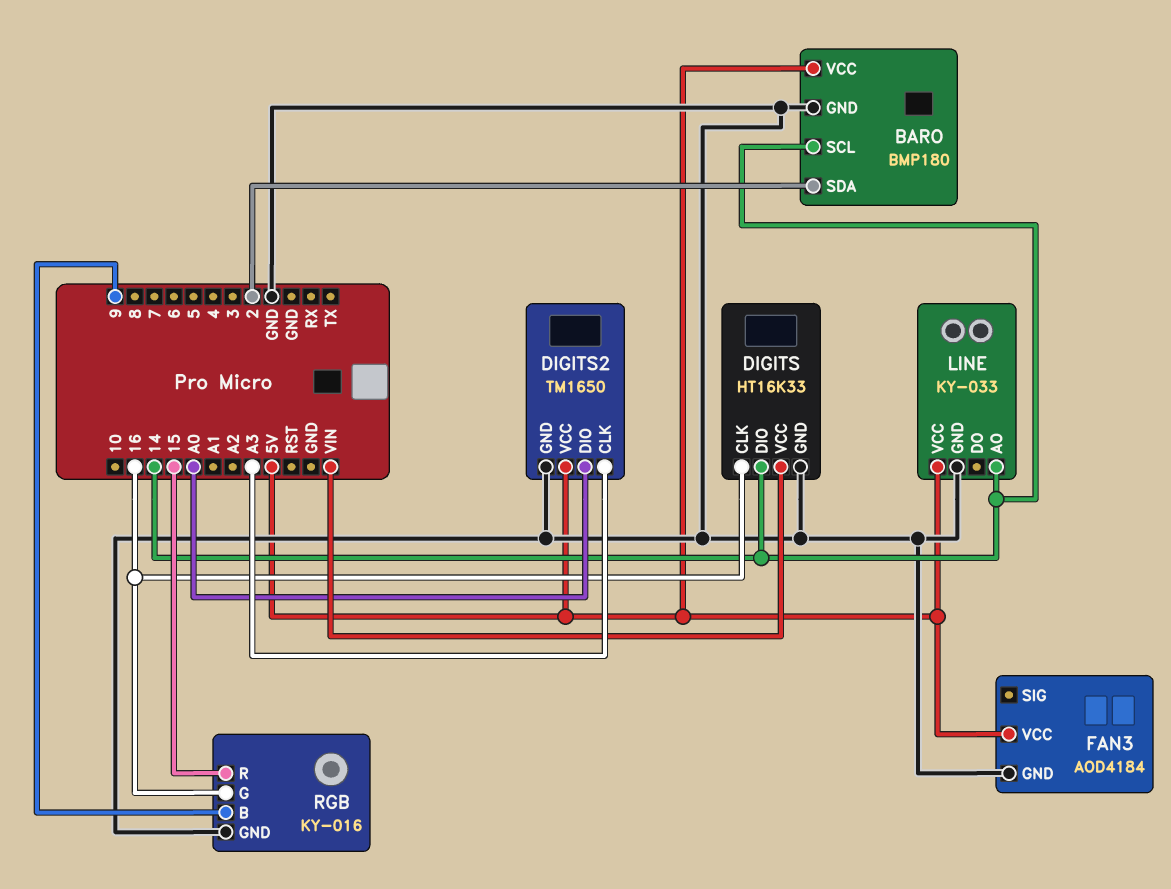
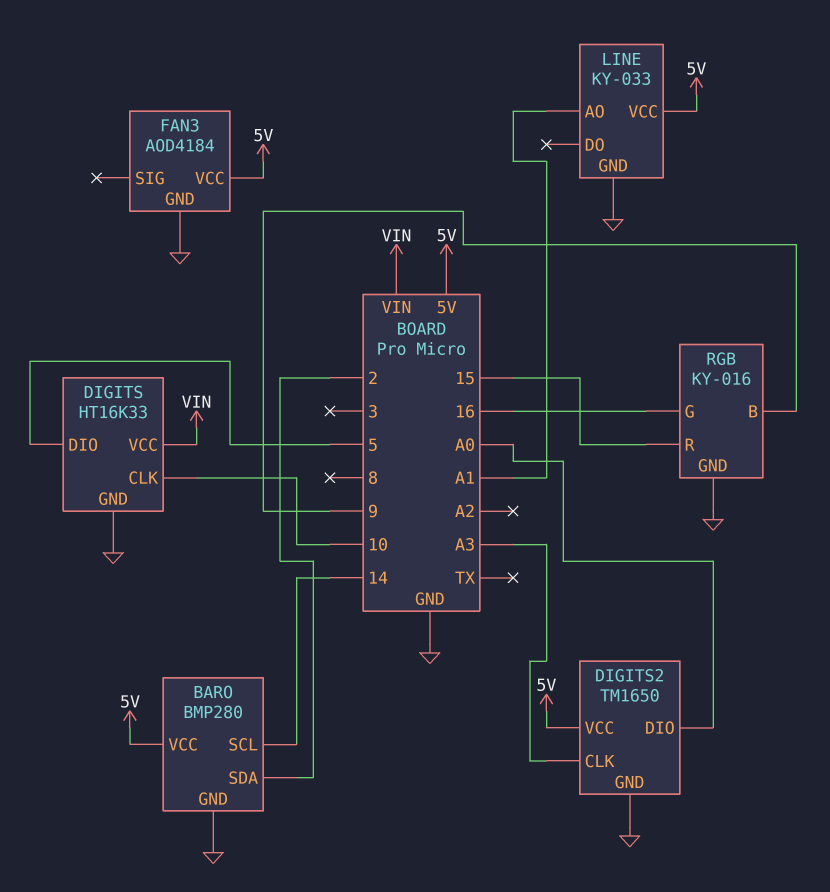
BARO: BMP180 -> BMP280
DIGITS pin CLK: 16 -> 10
DIGITS pin DIO: 14 -> 5
LINE pin AO: 14 -> A1

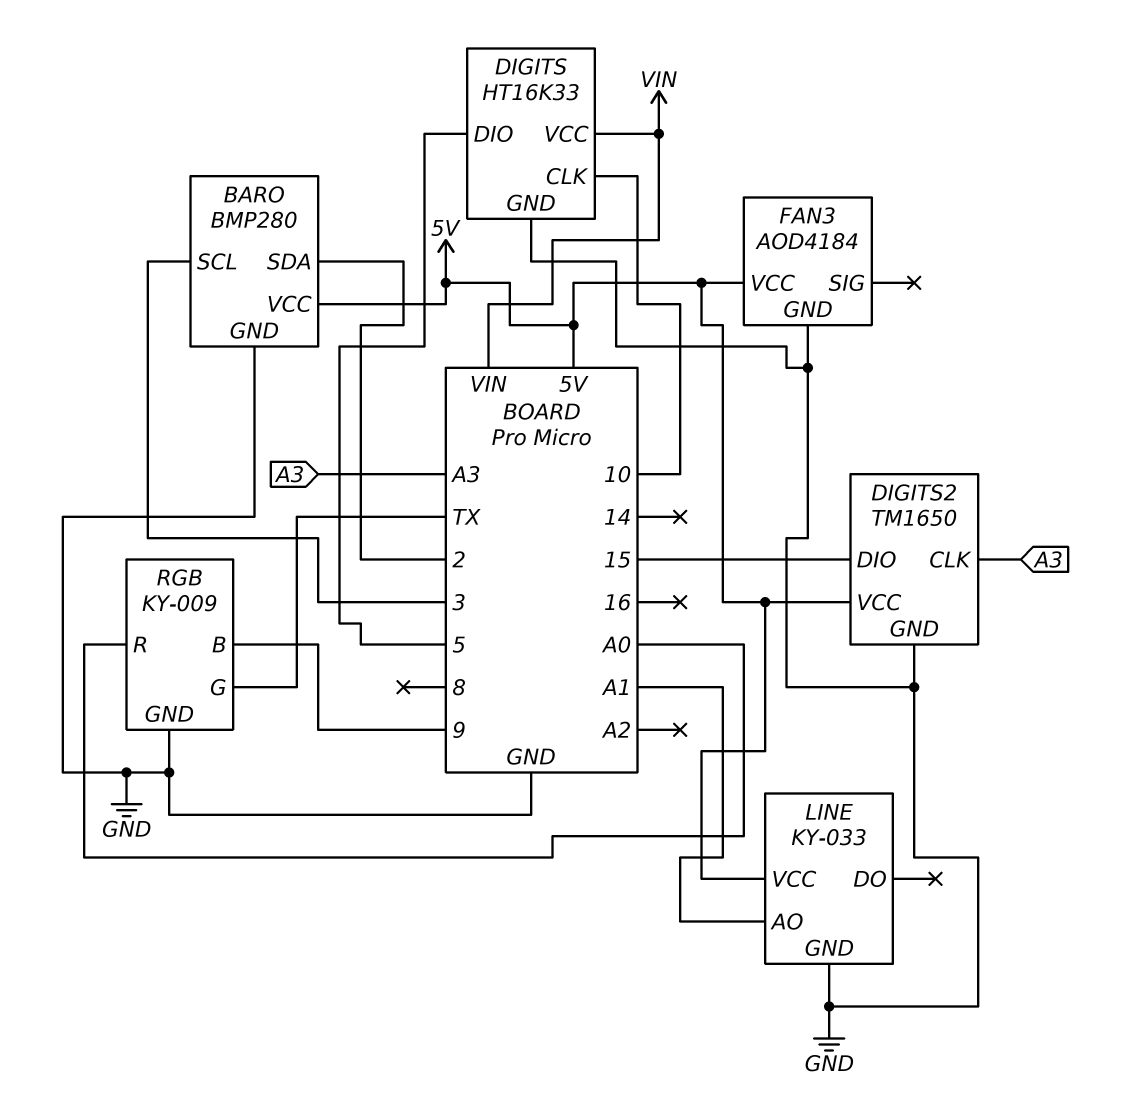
BARO pin SCL: 14 -> 3
DIGITS2 pin DIO: A0 -> 15
RGB: KY-016 -> KY-009
RGB pin G: 16 -> TX
RGB pin R: 15 -> A0

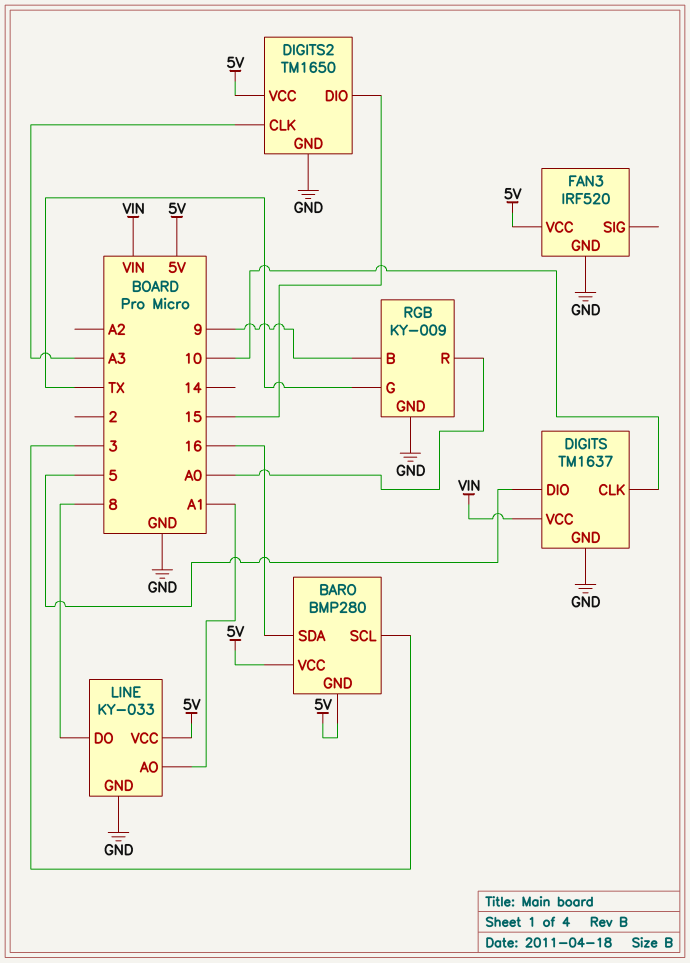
BARO pin GND: GND -> 5V
BARO pin SDA: 2 -> 16
DIGITS: HT16K33 -> TM1637
FAN3: AOD4184 -> IRF520
LINE pin DO: none -> 8

